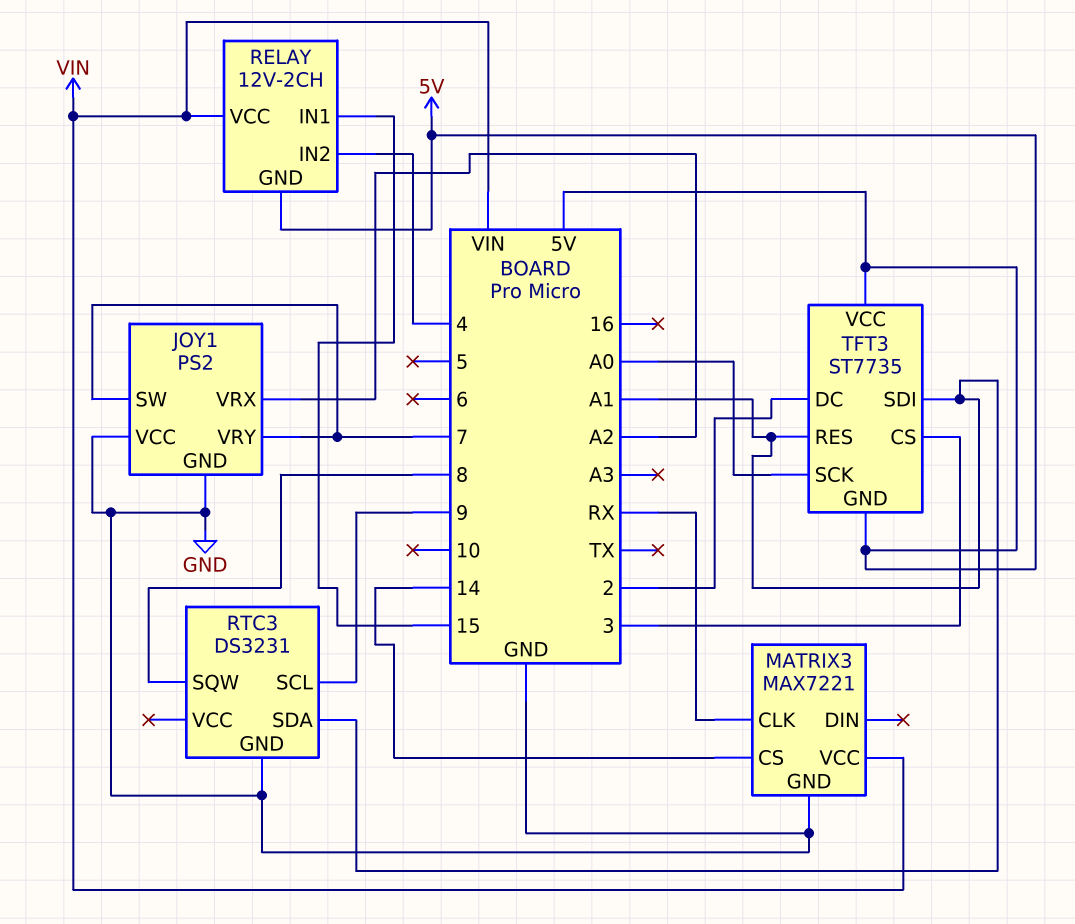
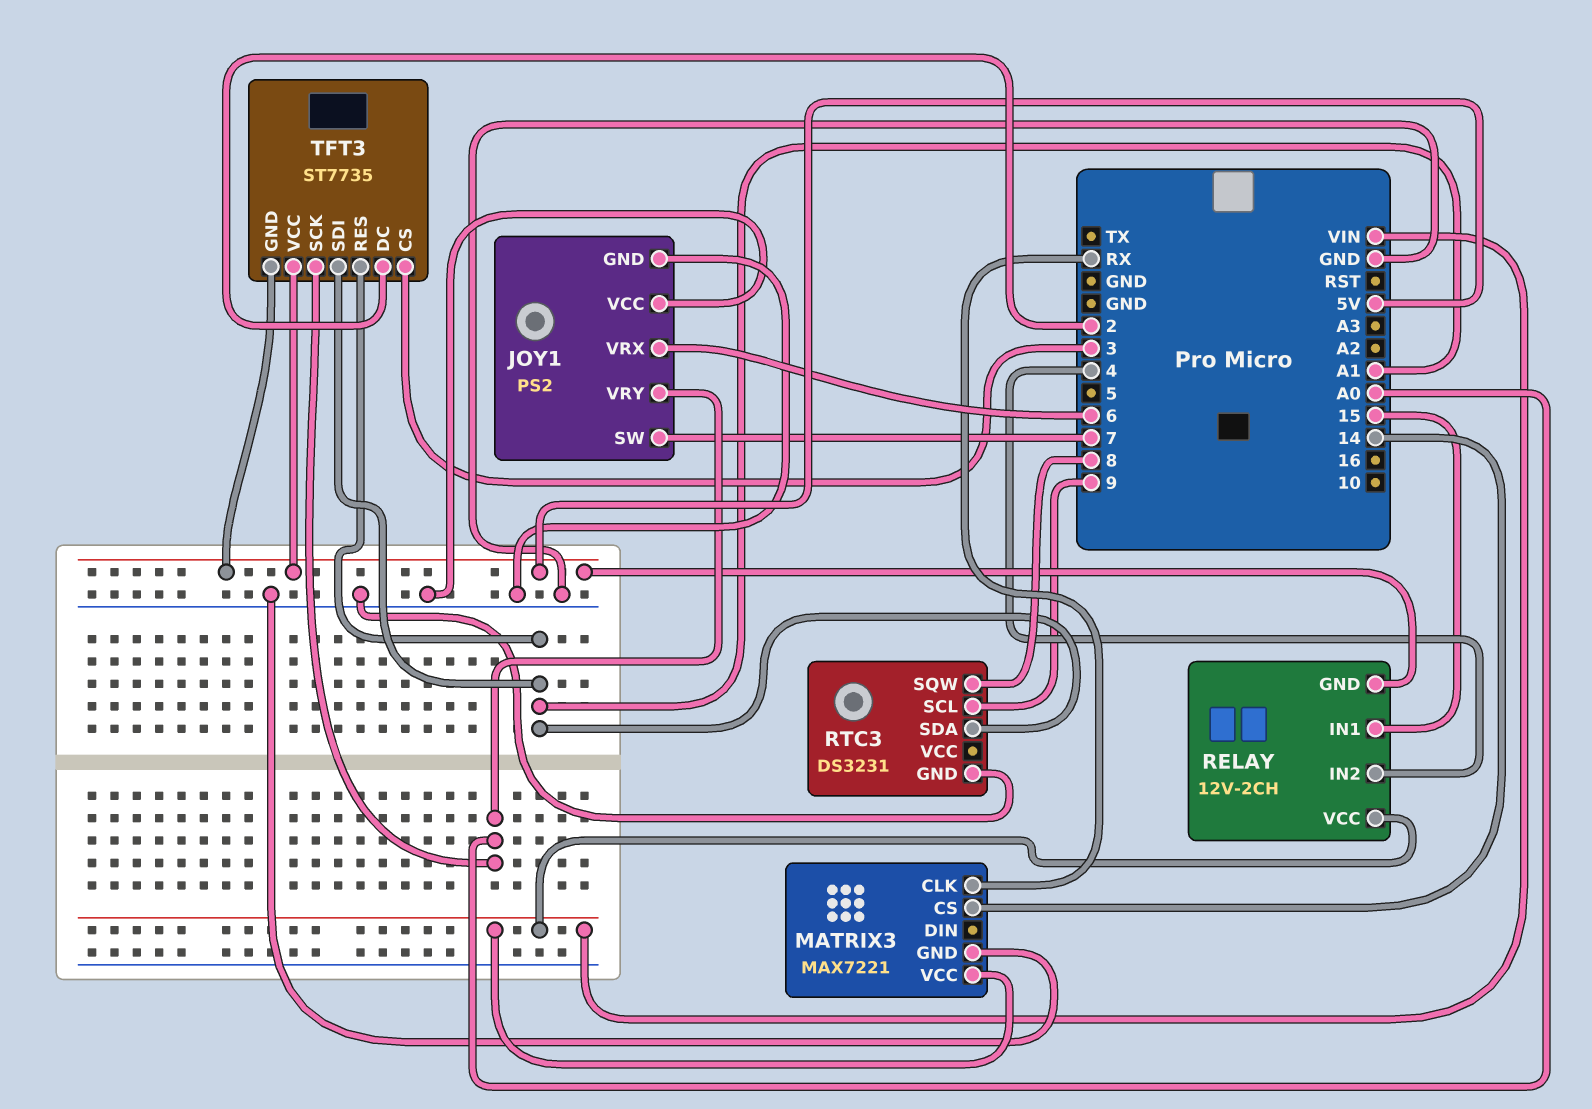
JOY1 pin VRX: A2 -> 6
JOY1 pin VRY: 7 -> A0

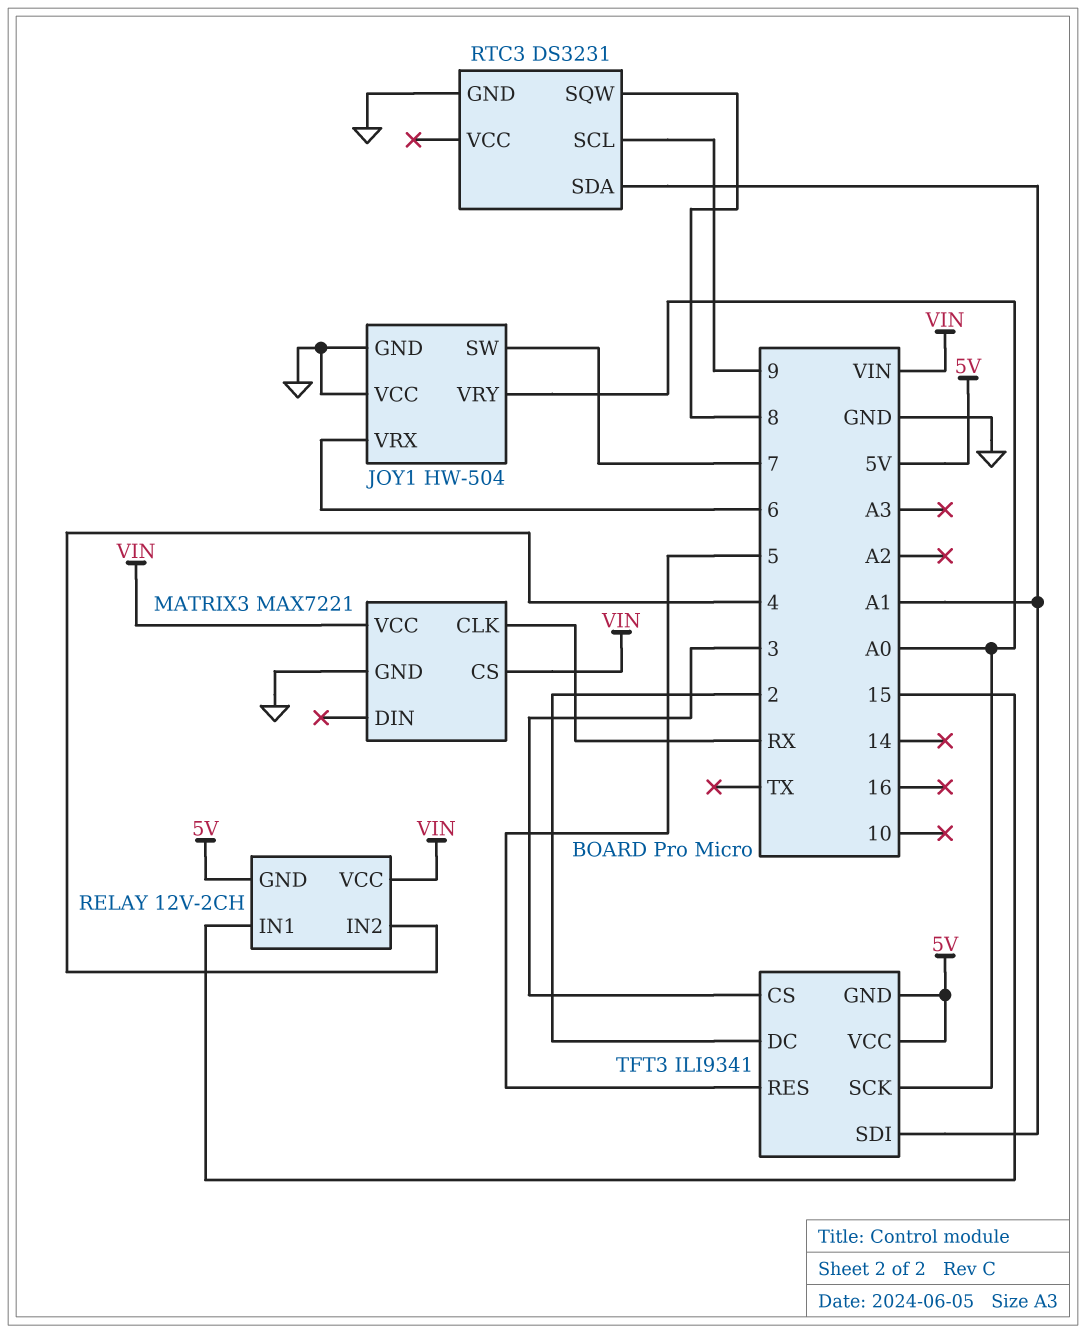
JOY1: PS2 -> HW-504
MATRIX3 pin CS: 14 -> VIN
TFT3: ST7735 -> ILI9341
TFT3 pin RES: A1 -> 5

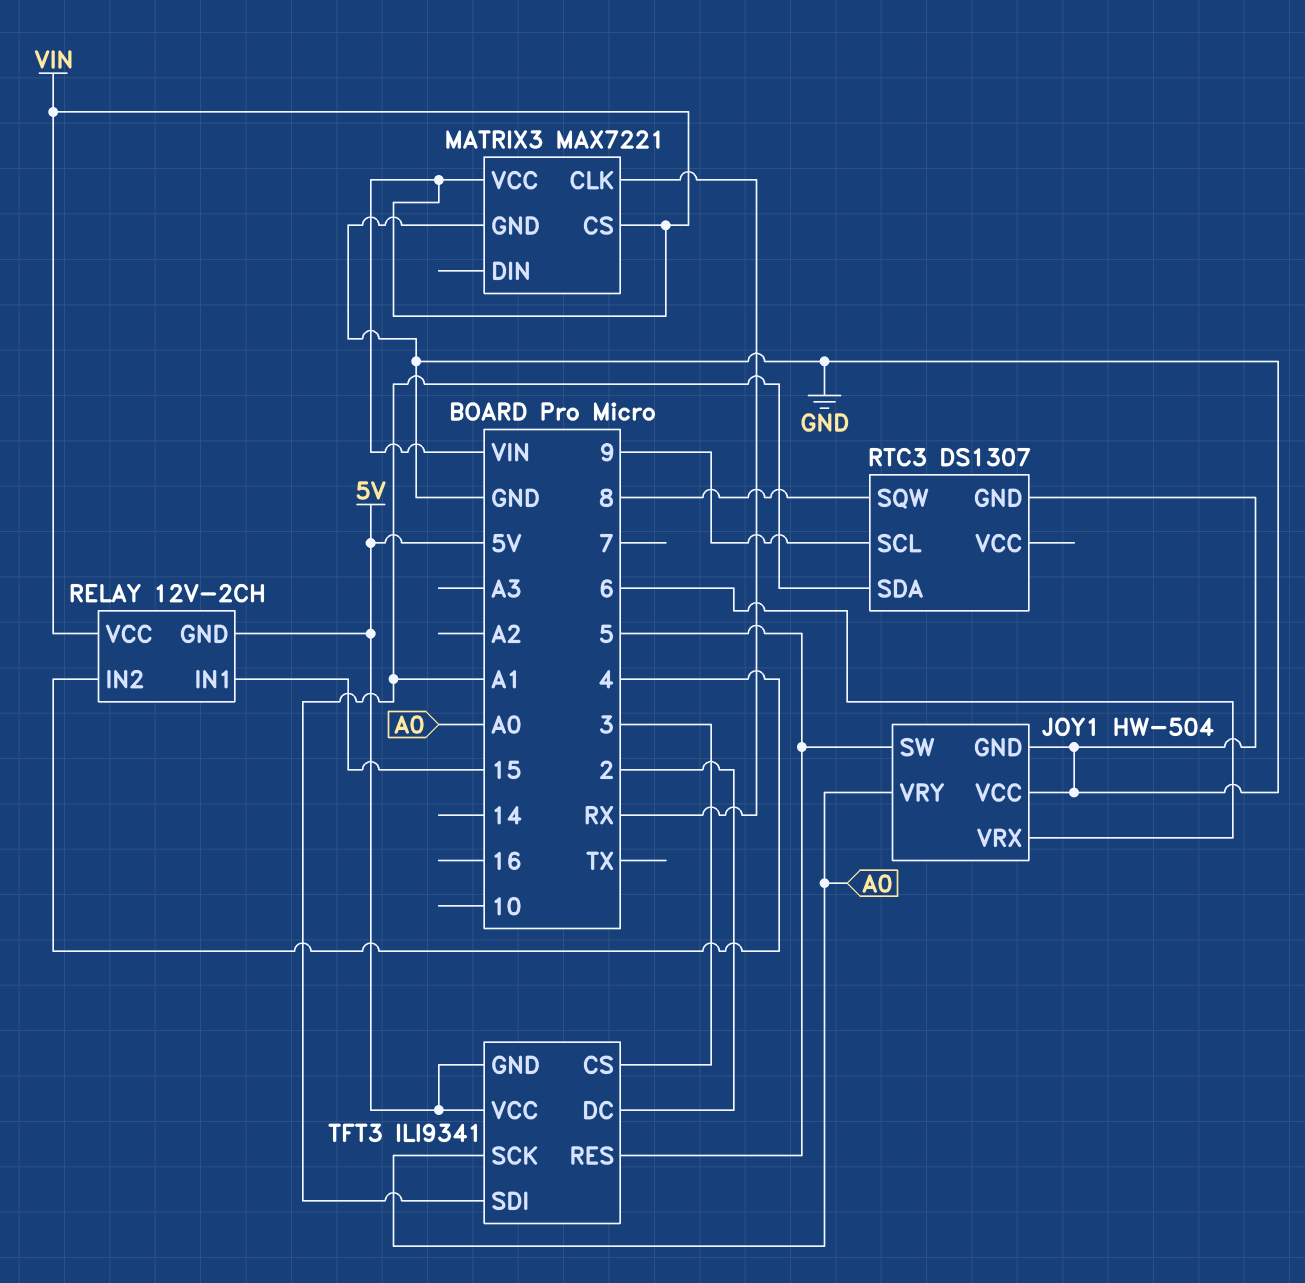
JOY1 pin SW: 7 -> 5
RTC3: DS3231 -> DS1307

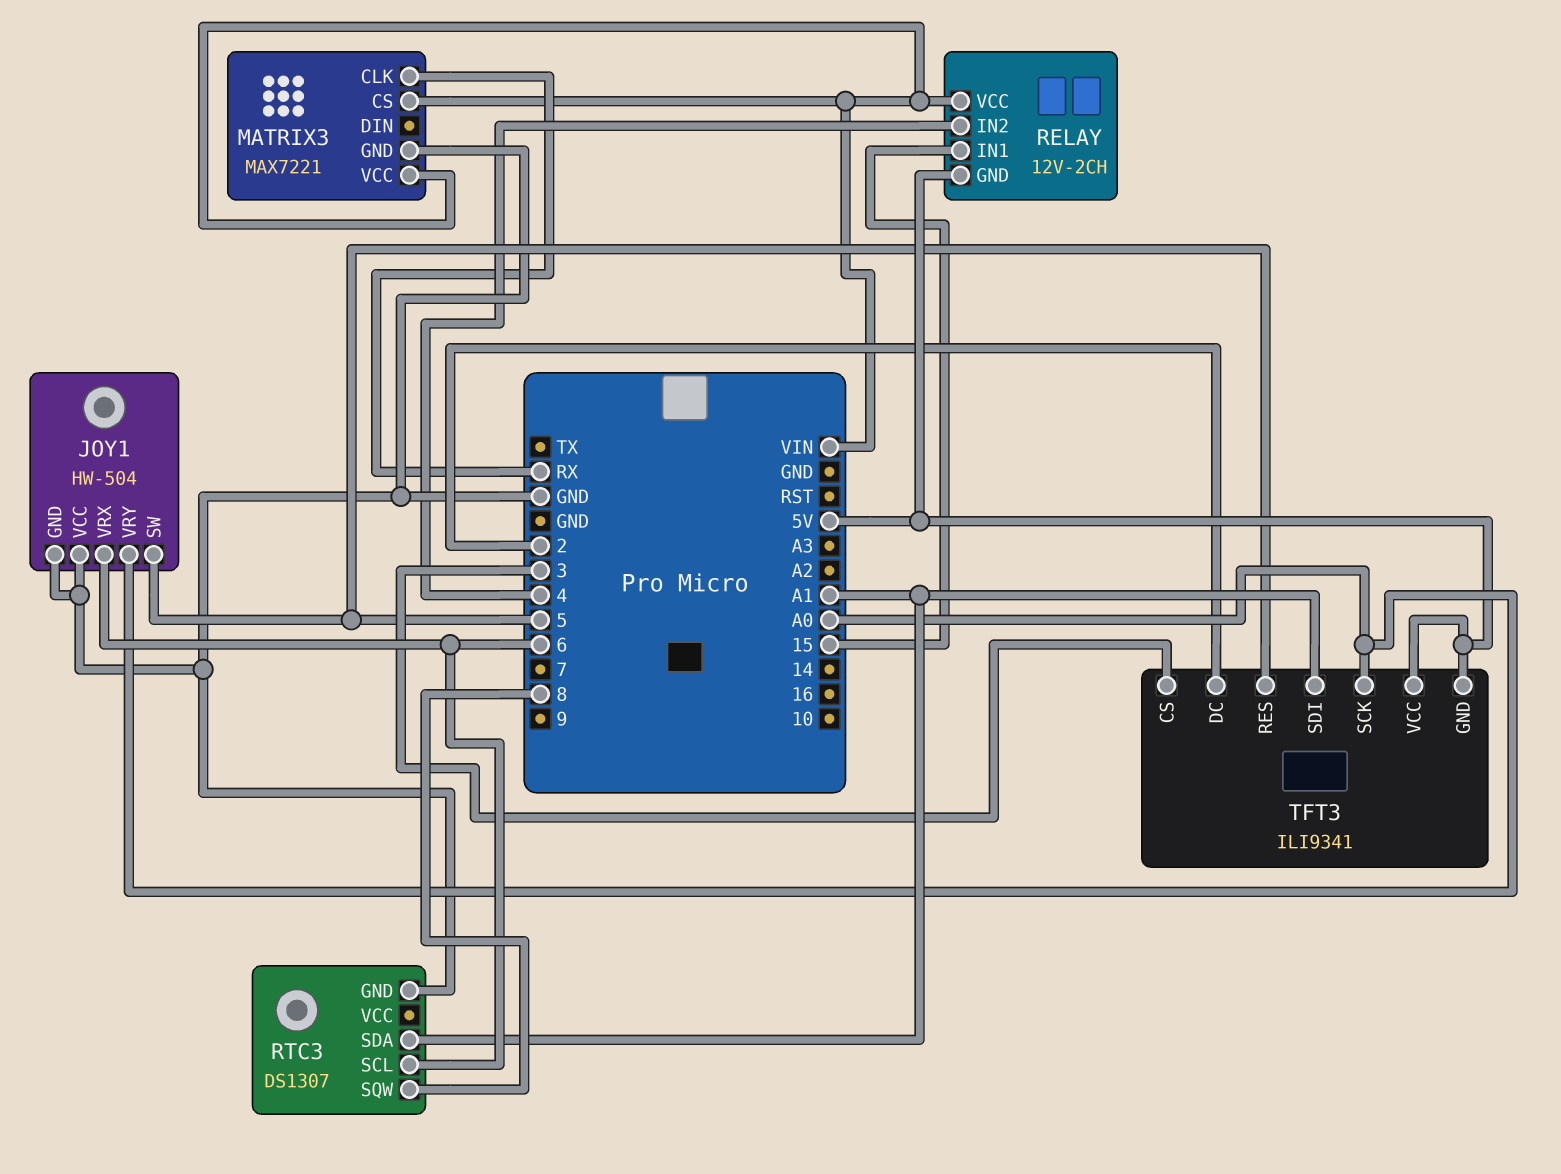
RTC3 pin SCL: 9 -> 6

